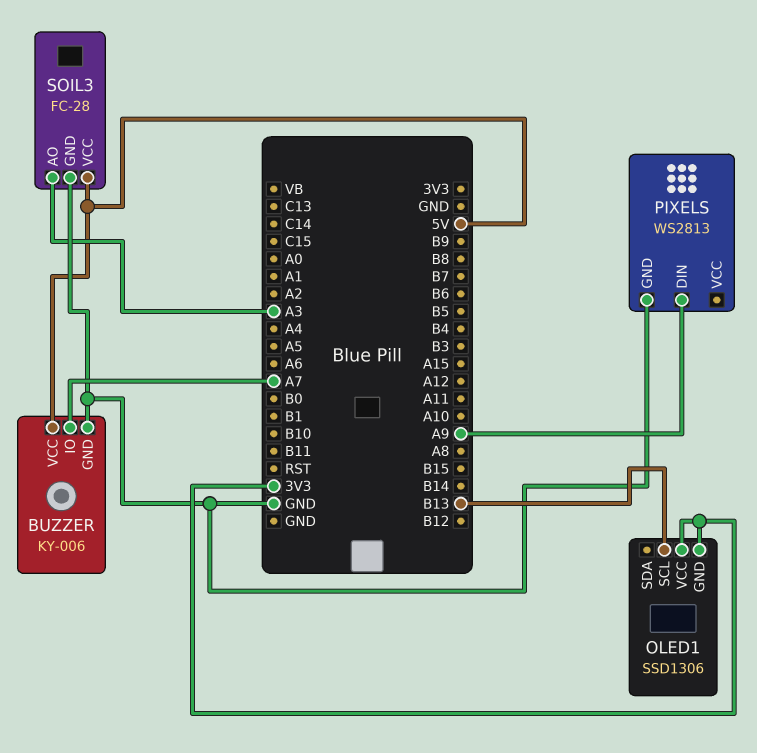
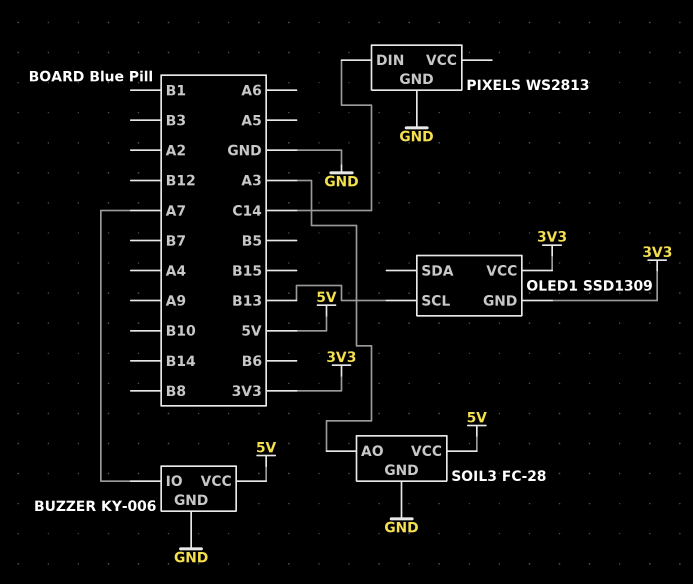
OLED1: SSD1306 -> SSD1309
PIXELS pin DIN: A9 -> C14

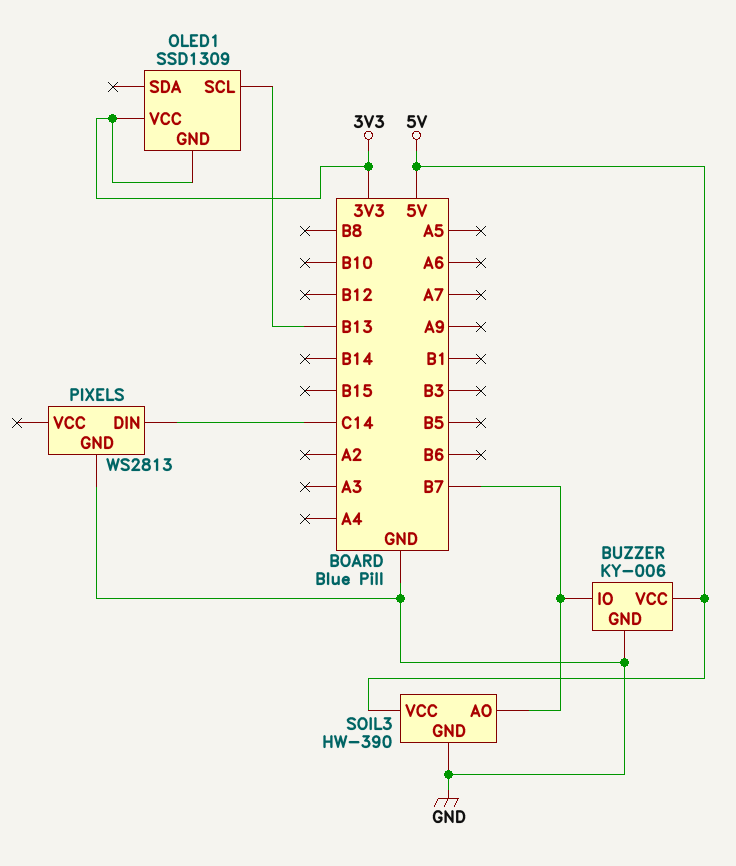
BUZZER pin IO: A7 -> B7
SOIL3: FC-28 -> HW-390
SOIL3 pin AO: A3 -> B7

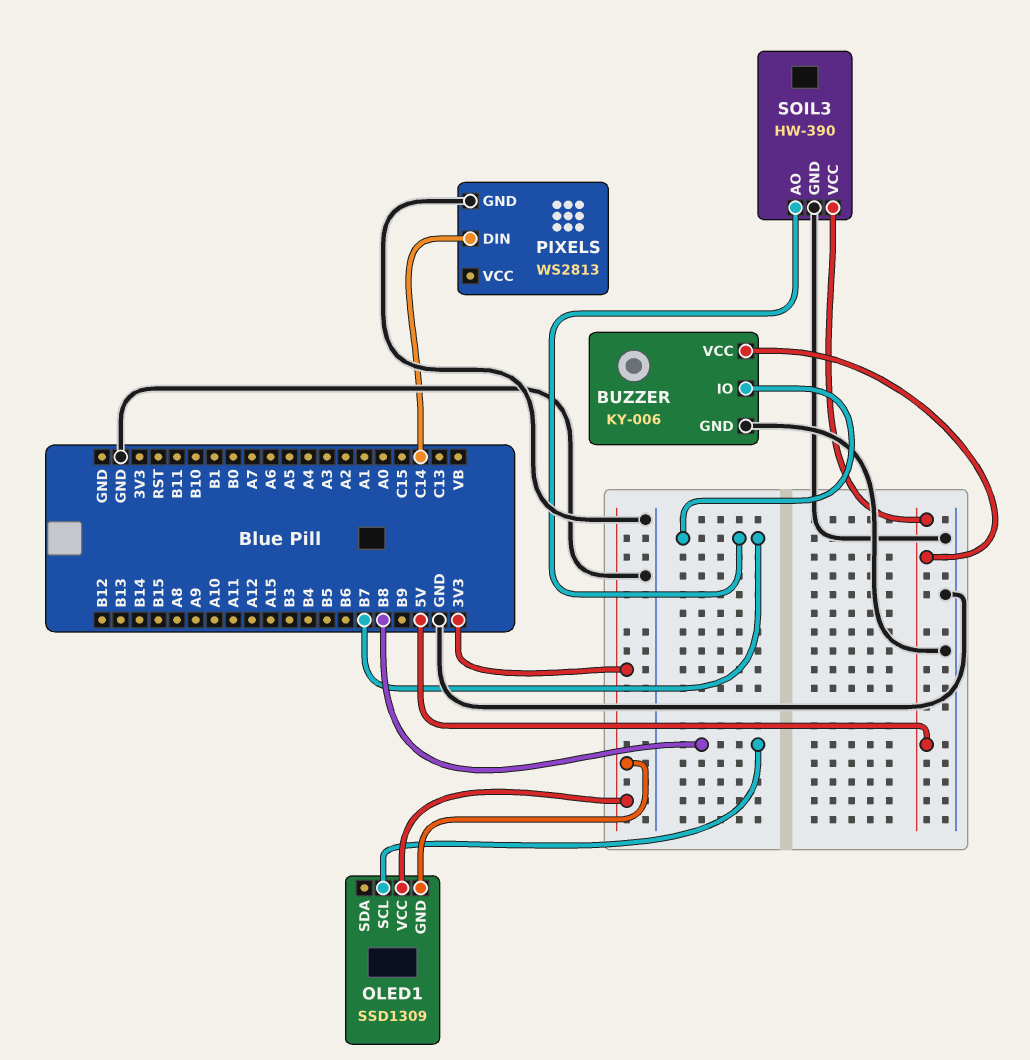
OLED1 pin SCL: B13 -> B8

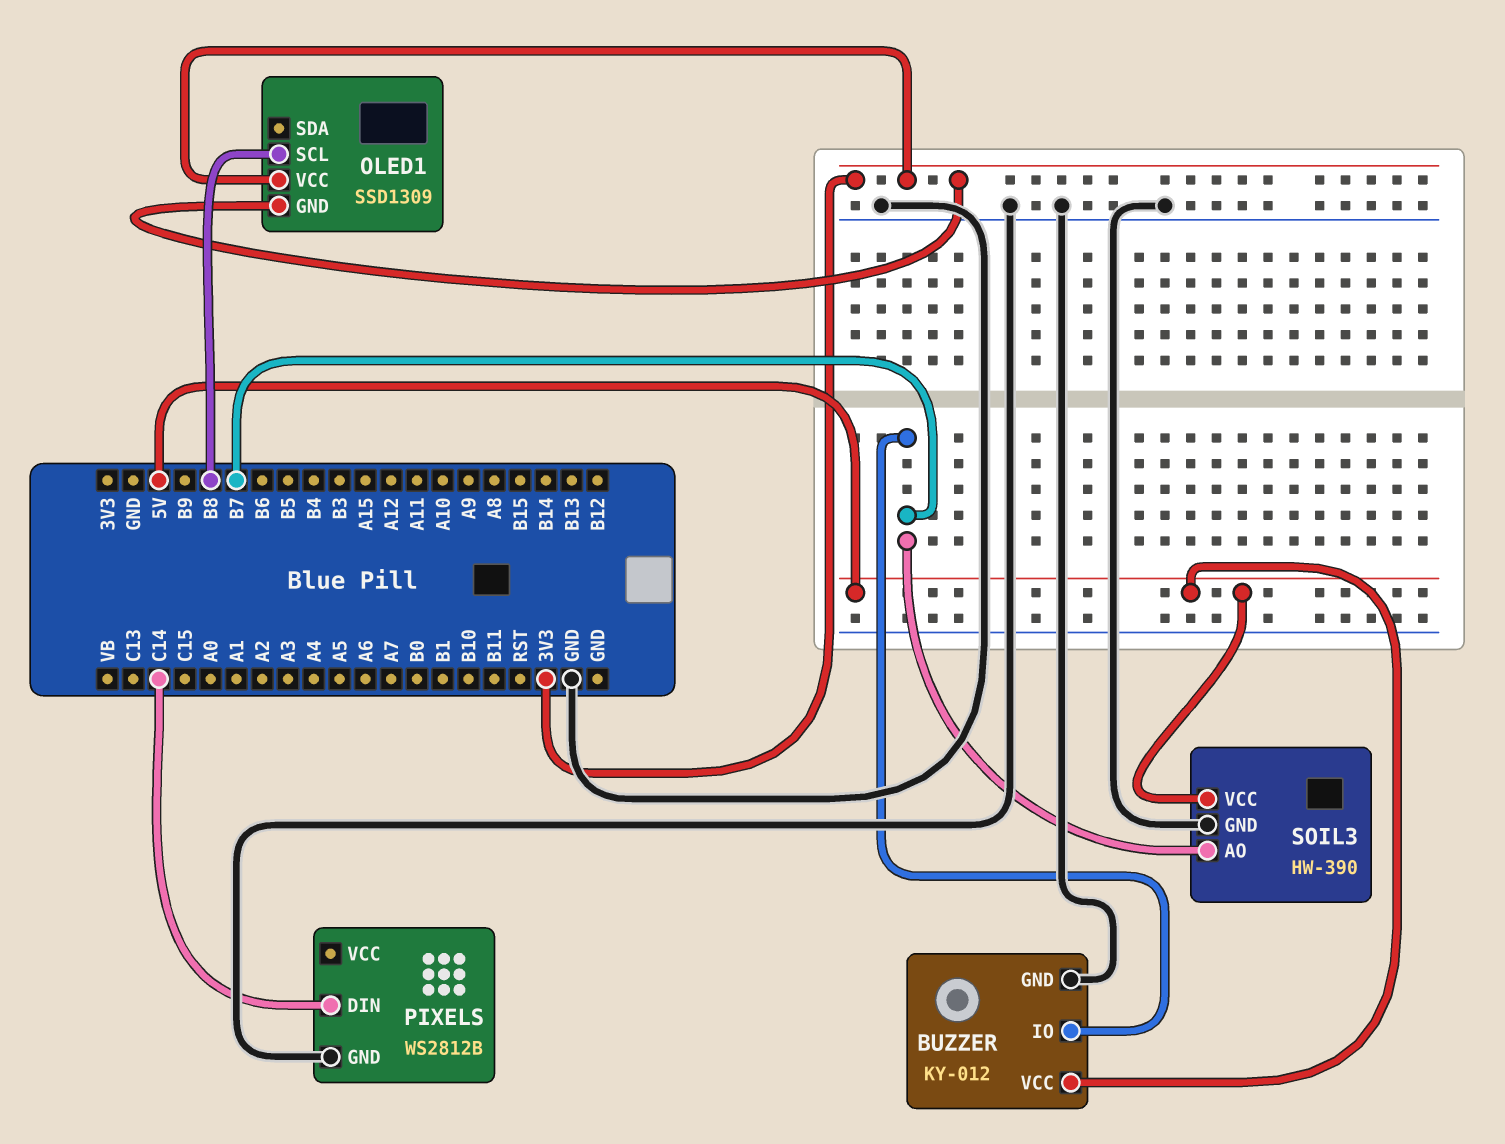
BUZZER: KY-006 -> KY-012
PIXELS: WS2813 -> WS2812B

